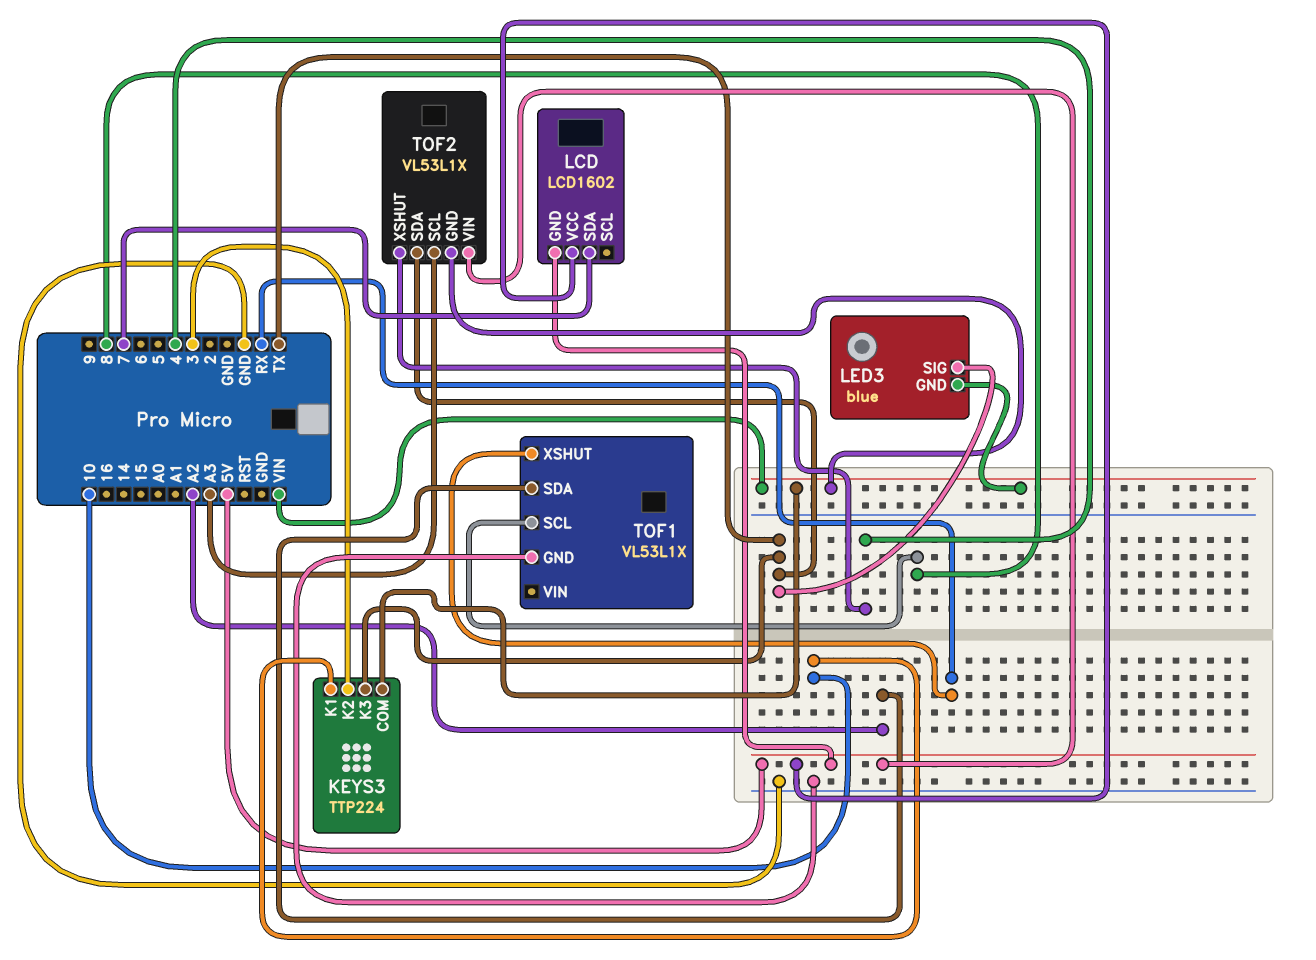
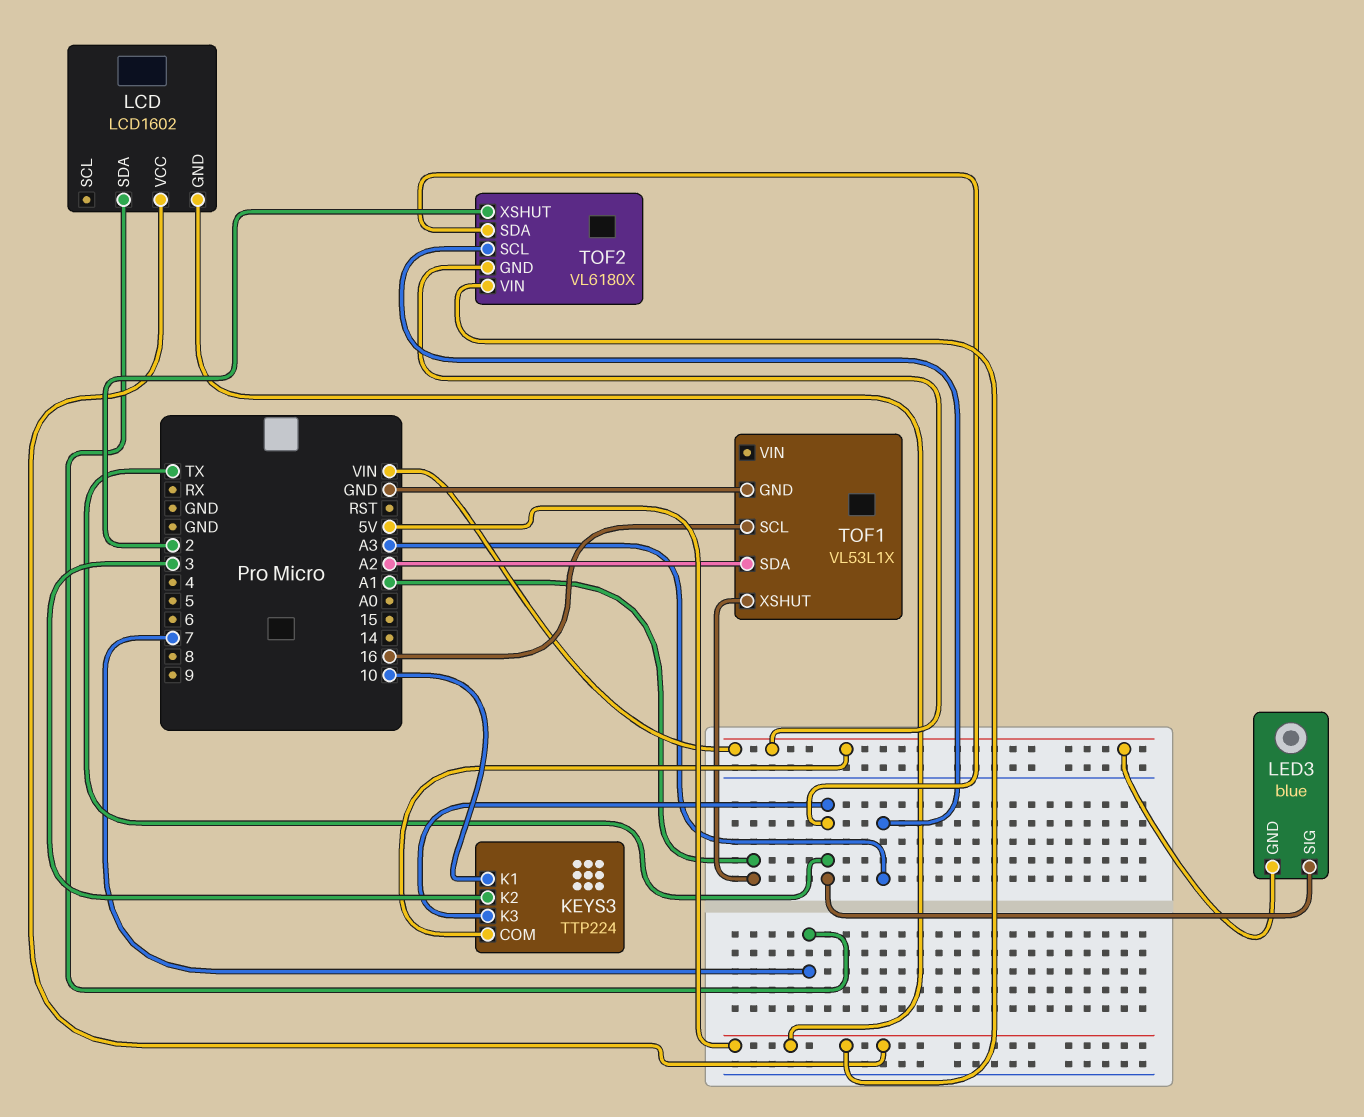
TOF1 pin SCL: 8 -> 16
TOF1 pin XSHUT: RX -> A1
TOF2: VL53L1X -> VL6180X
TOF2 pin XSHUT: 4 -> 2

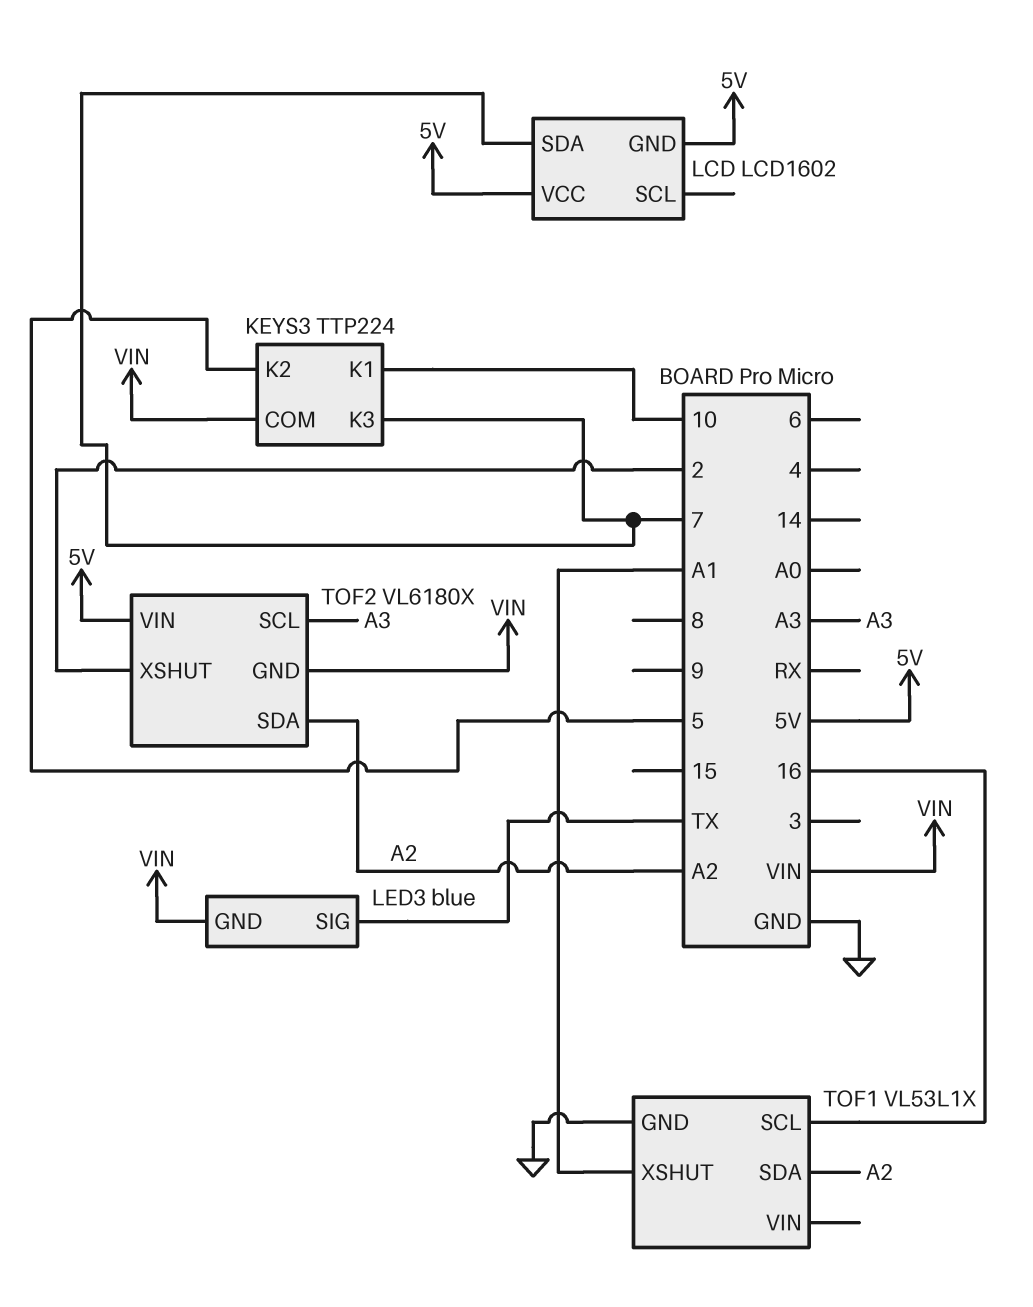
KEYS3 pin K2: 3 -> 5
KEYS3 pin K3: TX -> 7
TOF2 pin SDA: TX -> A2

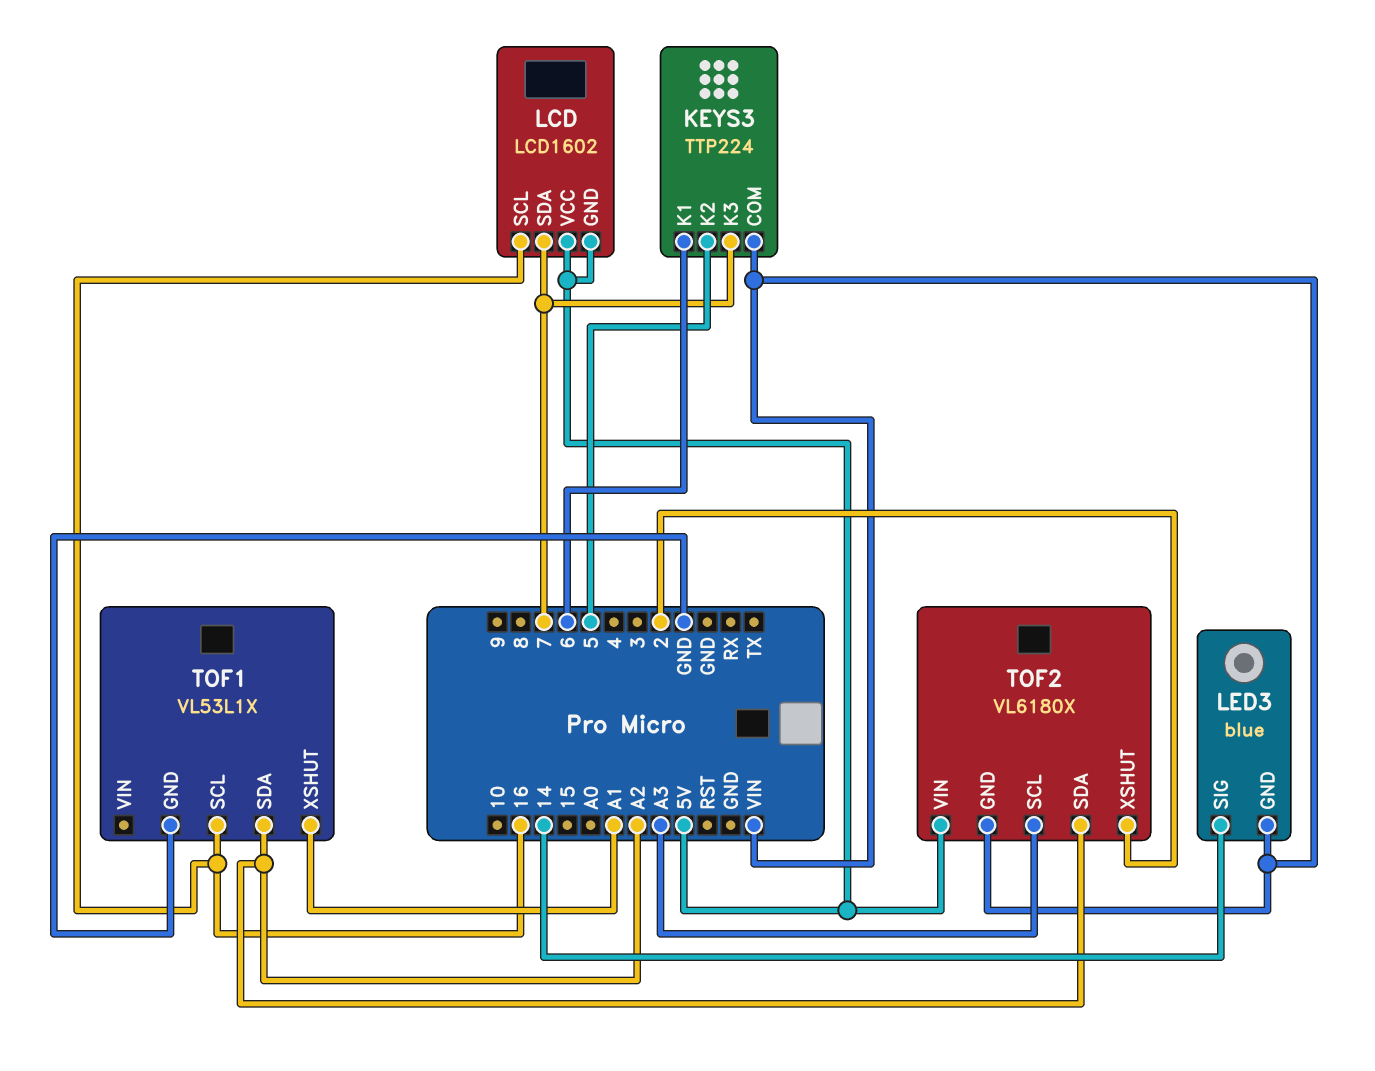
KEYS3 pin K1: 10 -> 6
LCD pin SCL: none -> 16
LED3 pin SIG: TX -> 14

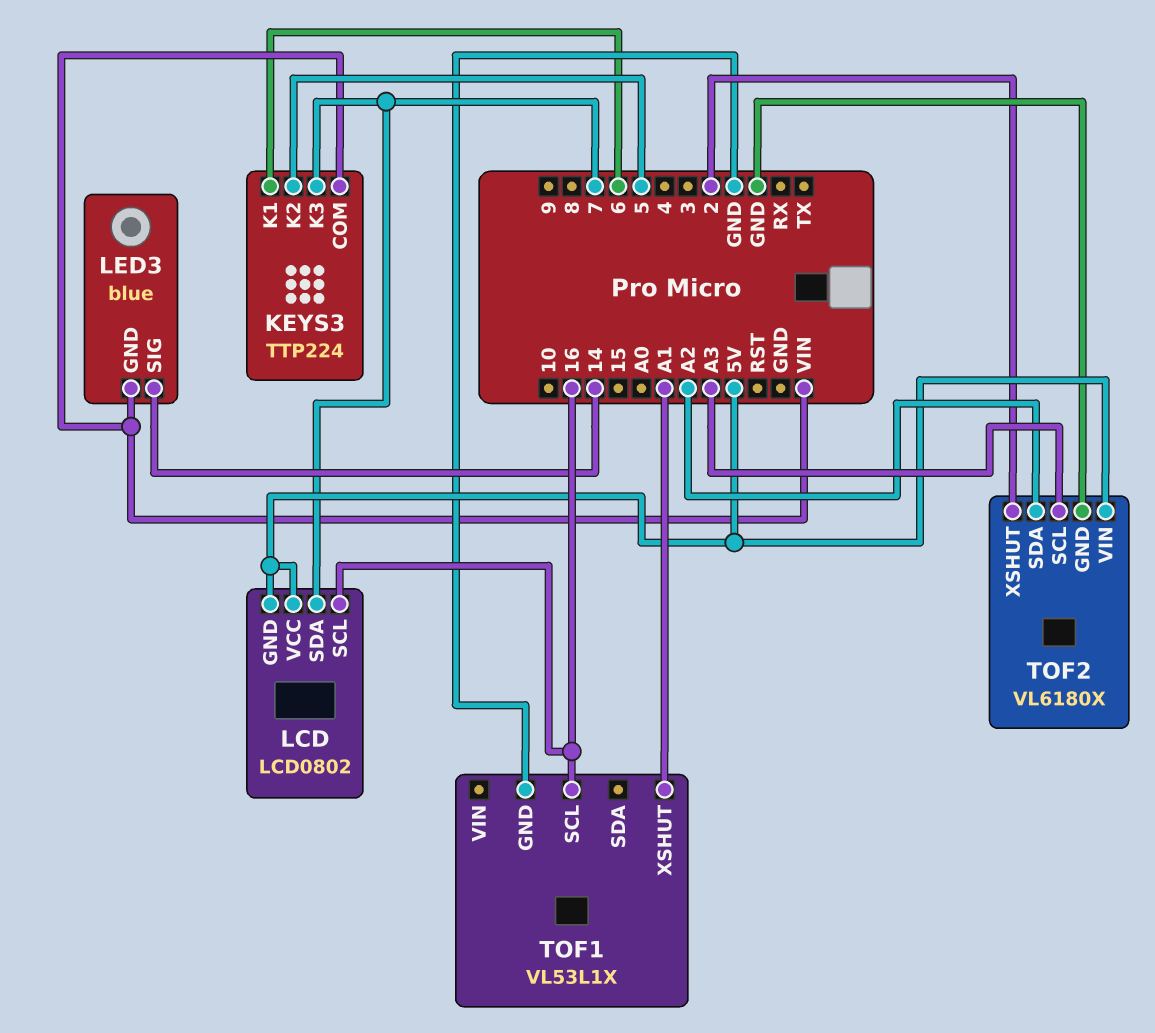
LCD: LCD1602 -> LCD0802
TOF1 pin SDA: A2 -> none
TOF2 pin GND: VIN -> GND

